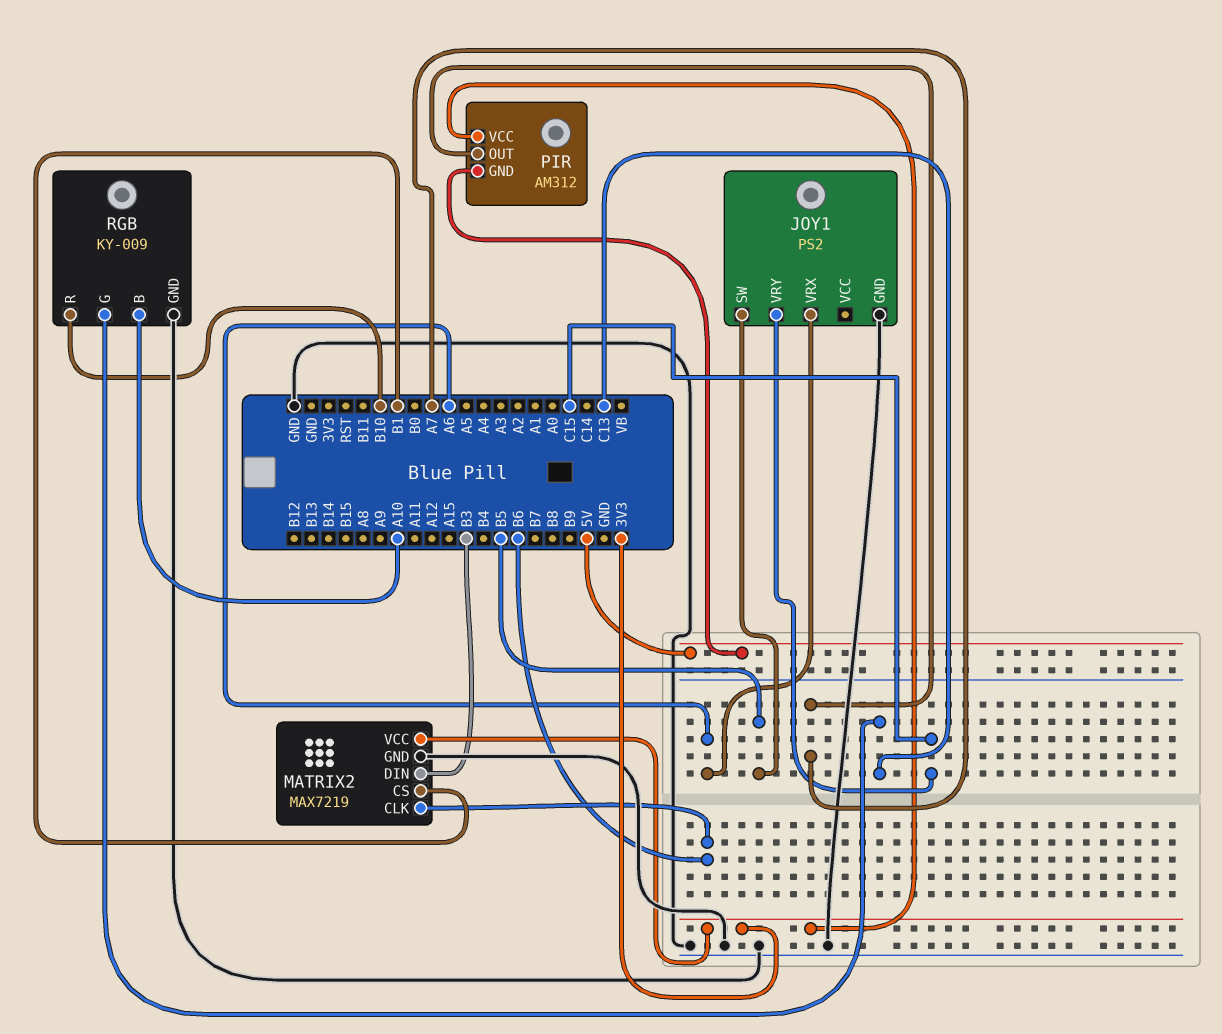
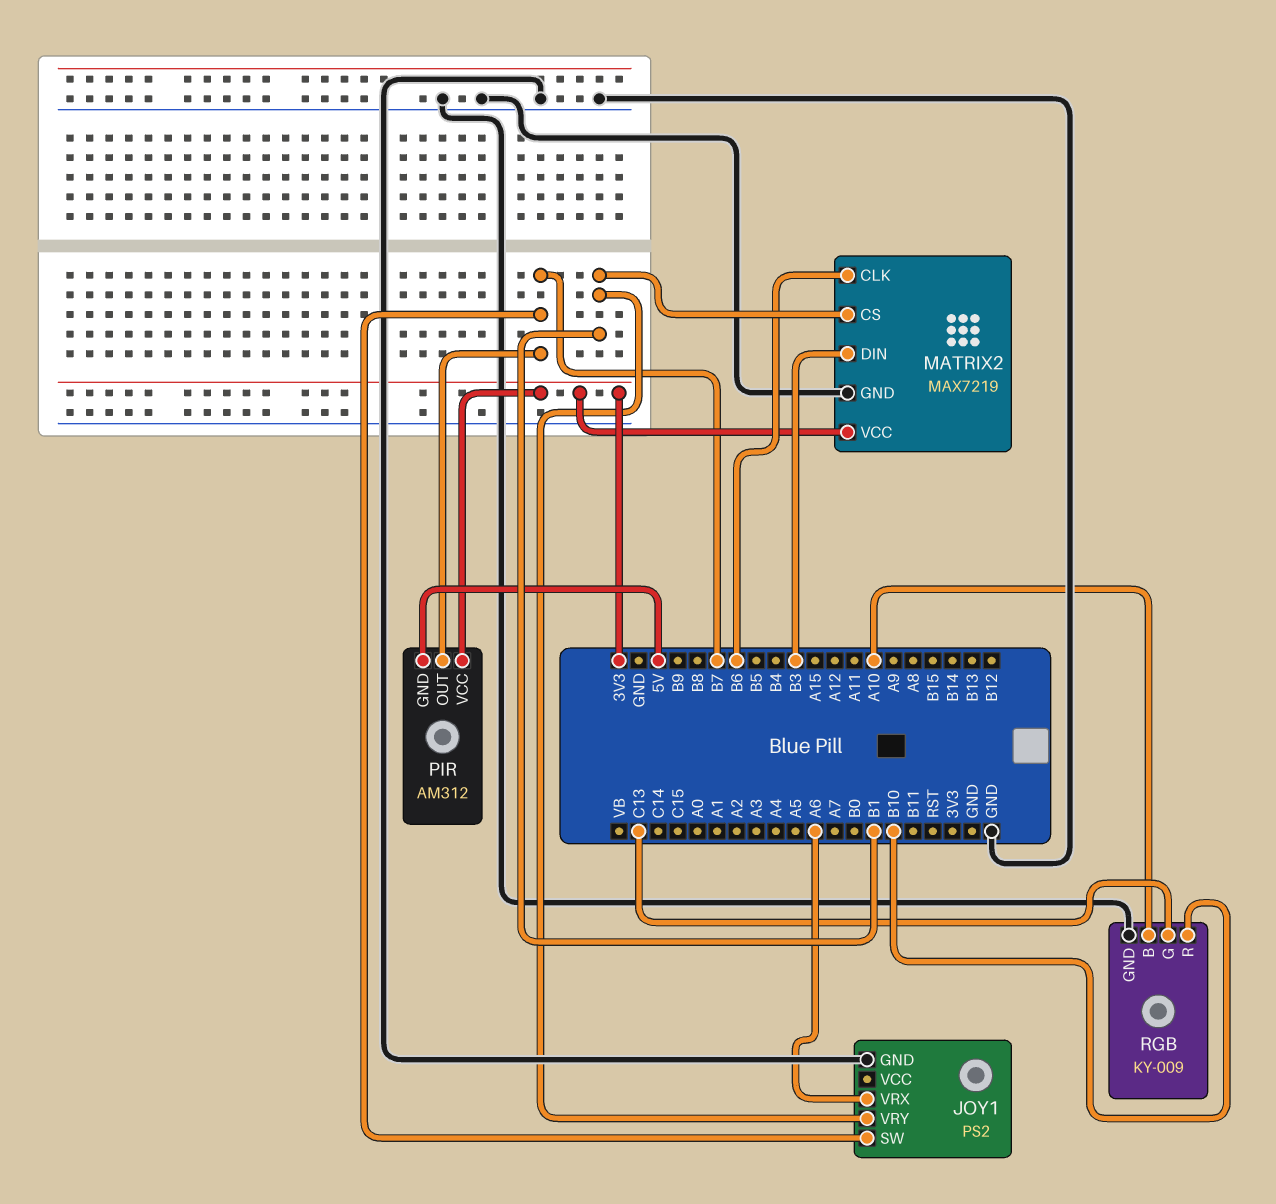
JOY1 pin SW: B5 -> B7
JOY1 pin VRY: C15 -> B1
PIR pin OUT: A7 -> B7

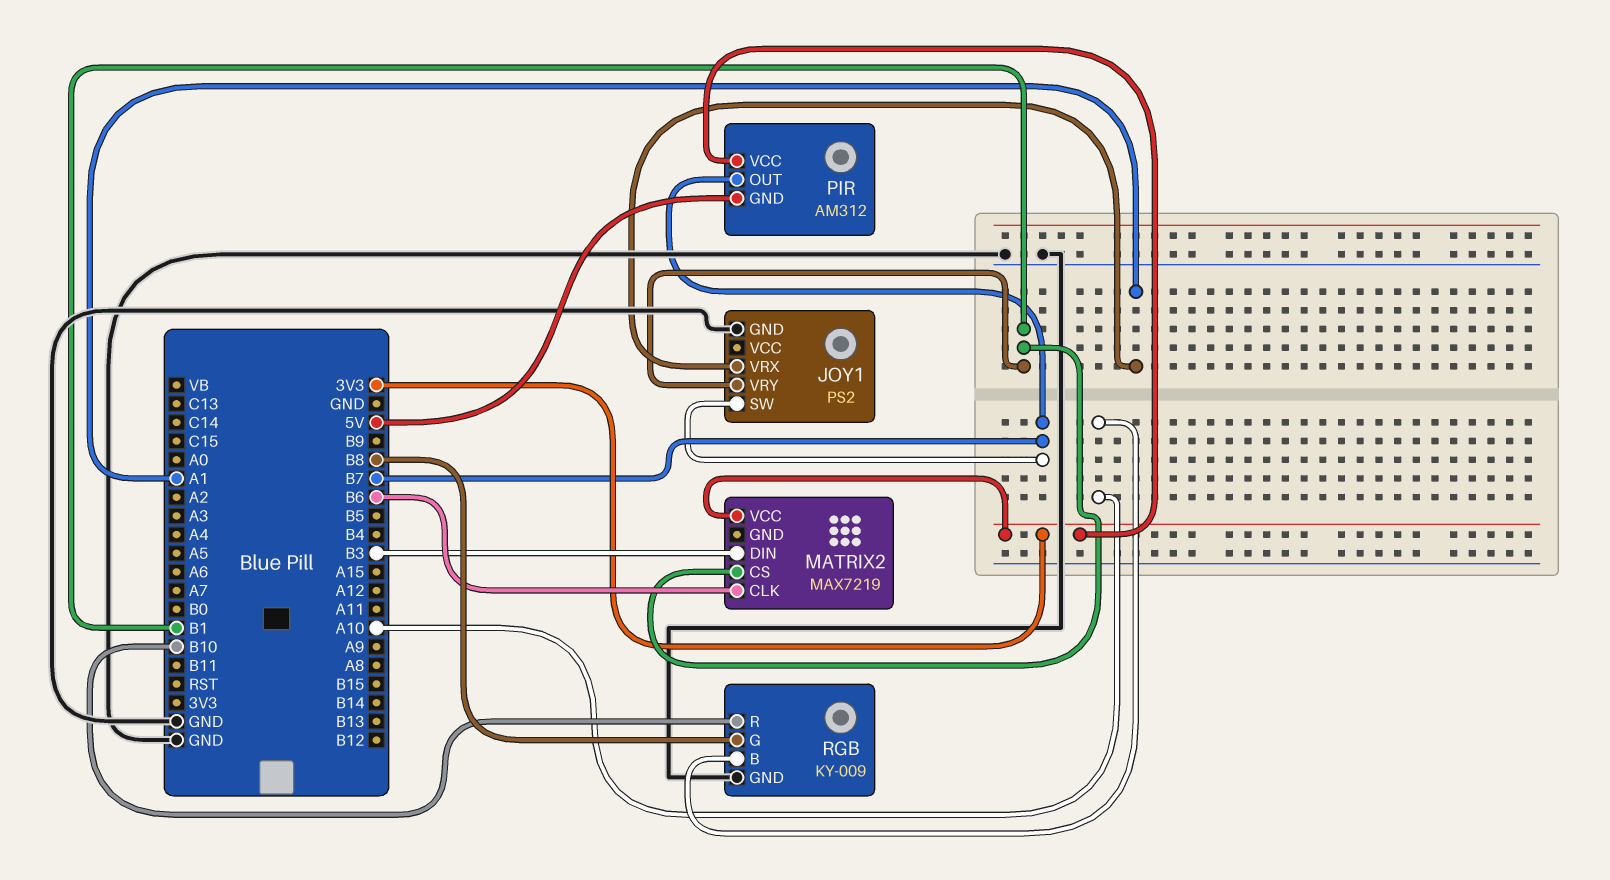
JOY1 pin VRX: A6 -> A1
MATRIX2 pin GND: GND -> none
RGB pin G: C13 -> B8

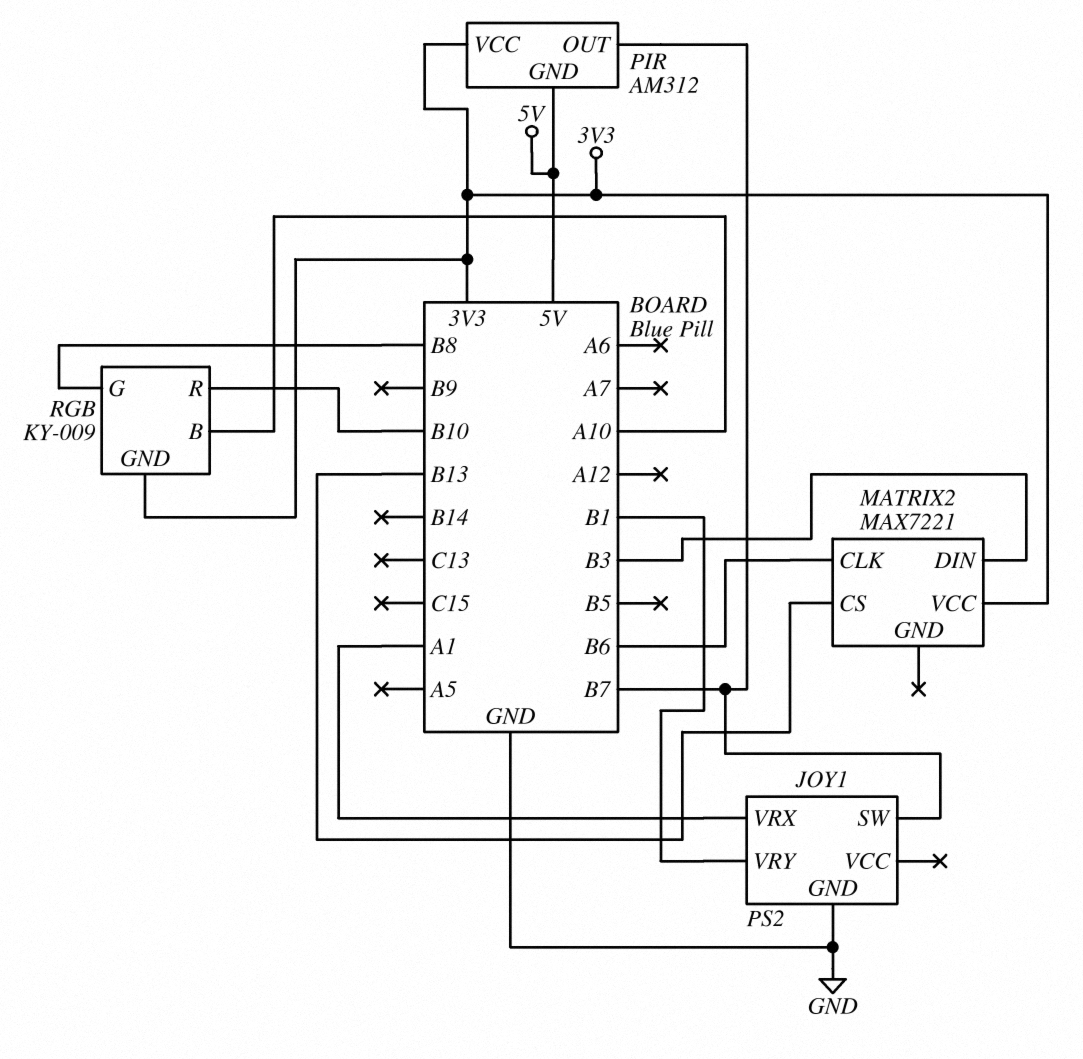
MATRIX2: MAX7219 -> MAX7221
MATRIX2 pin CS: B1 -> B13
RGB pin GND: GND -> 3V3

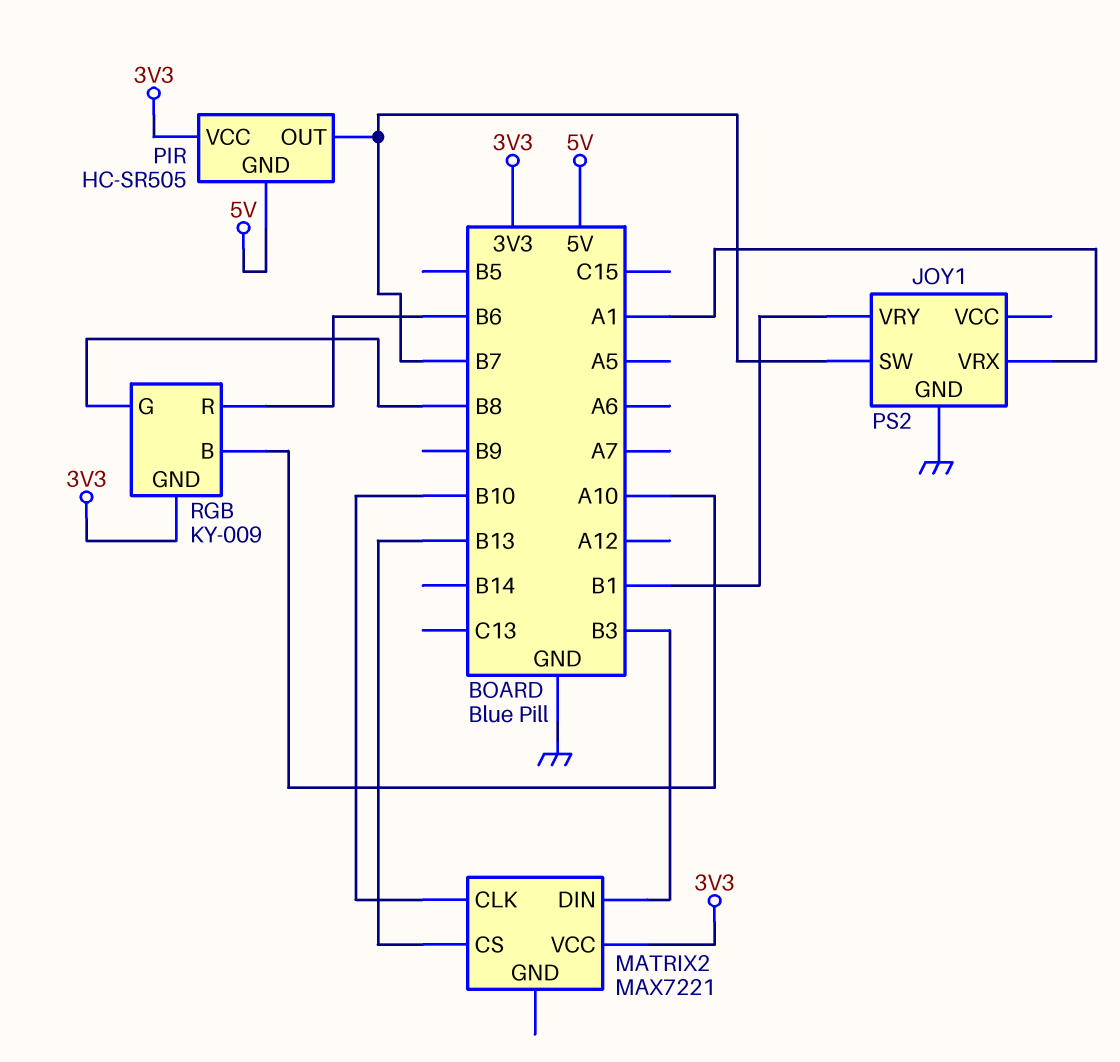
MATRIX2 pin CLK: B6 -> B10
PIR: AM312 -> HC-SR505
RGB pin R: B10 -> B6

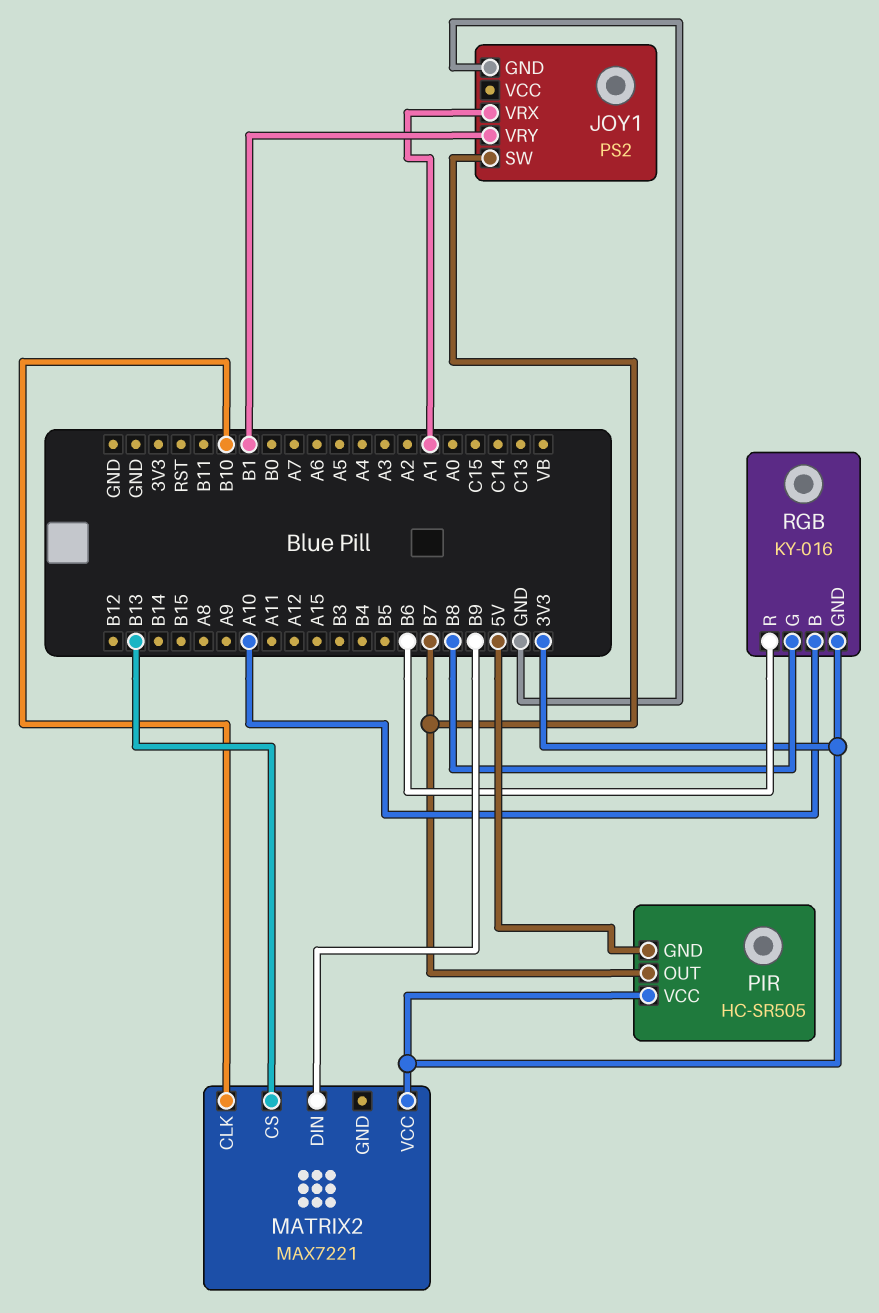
MATRIX2 pin DIN: B3 -> B9
RGB: KY-009 -> KY-016

